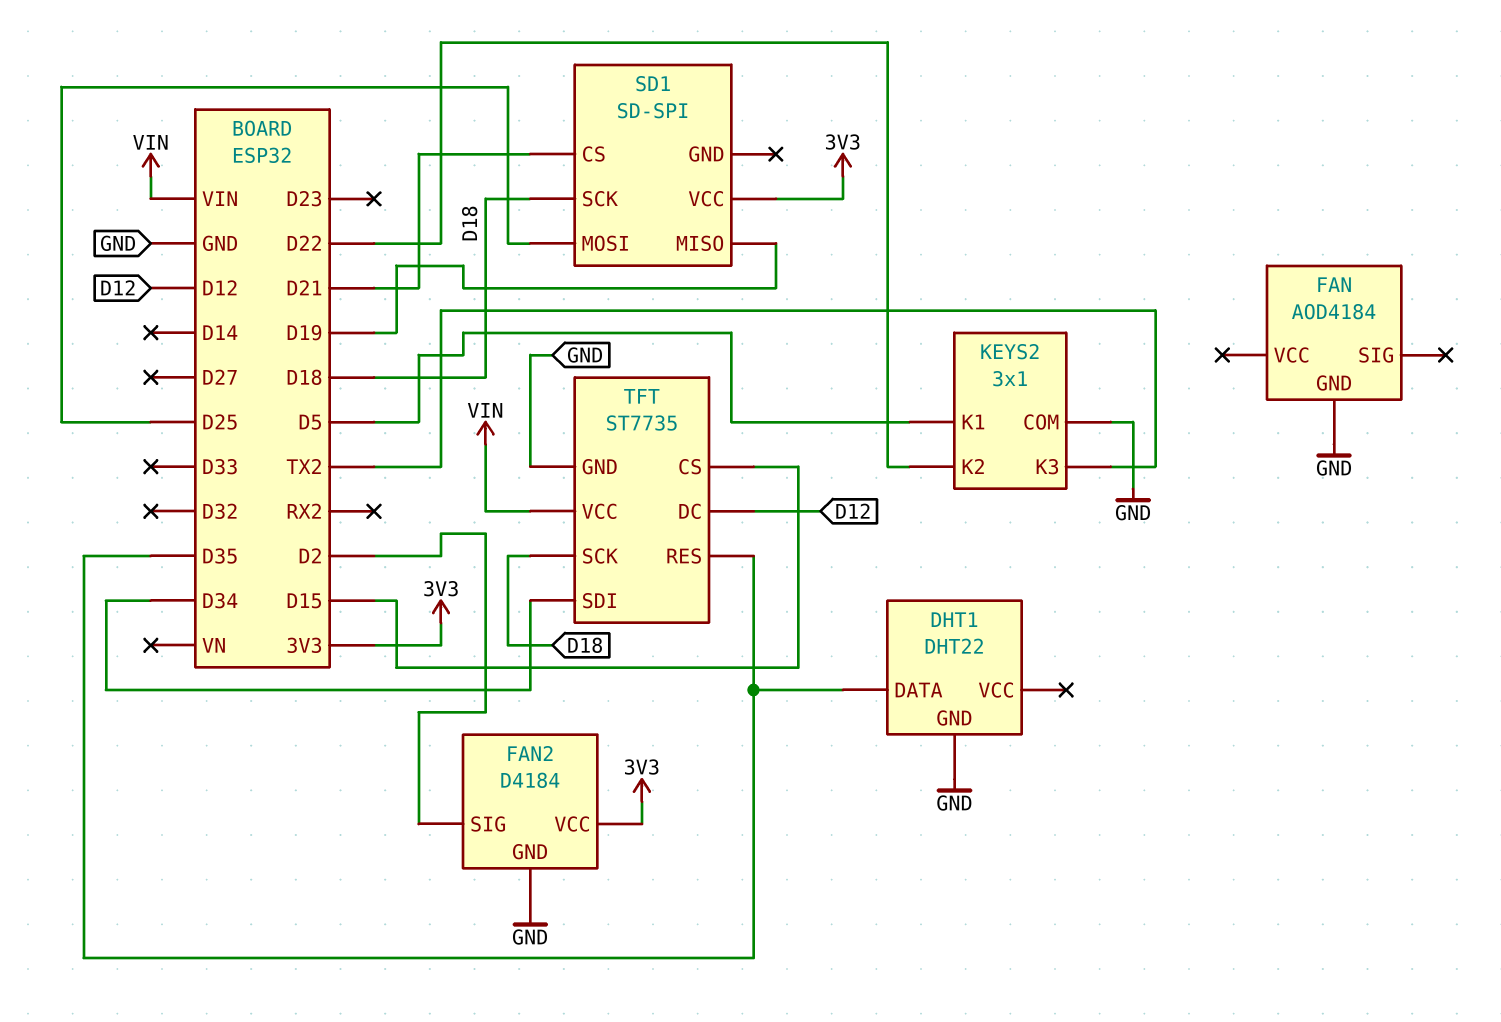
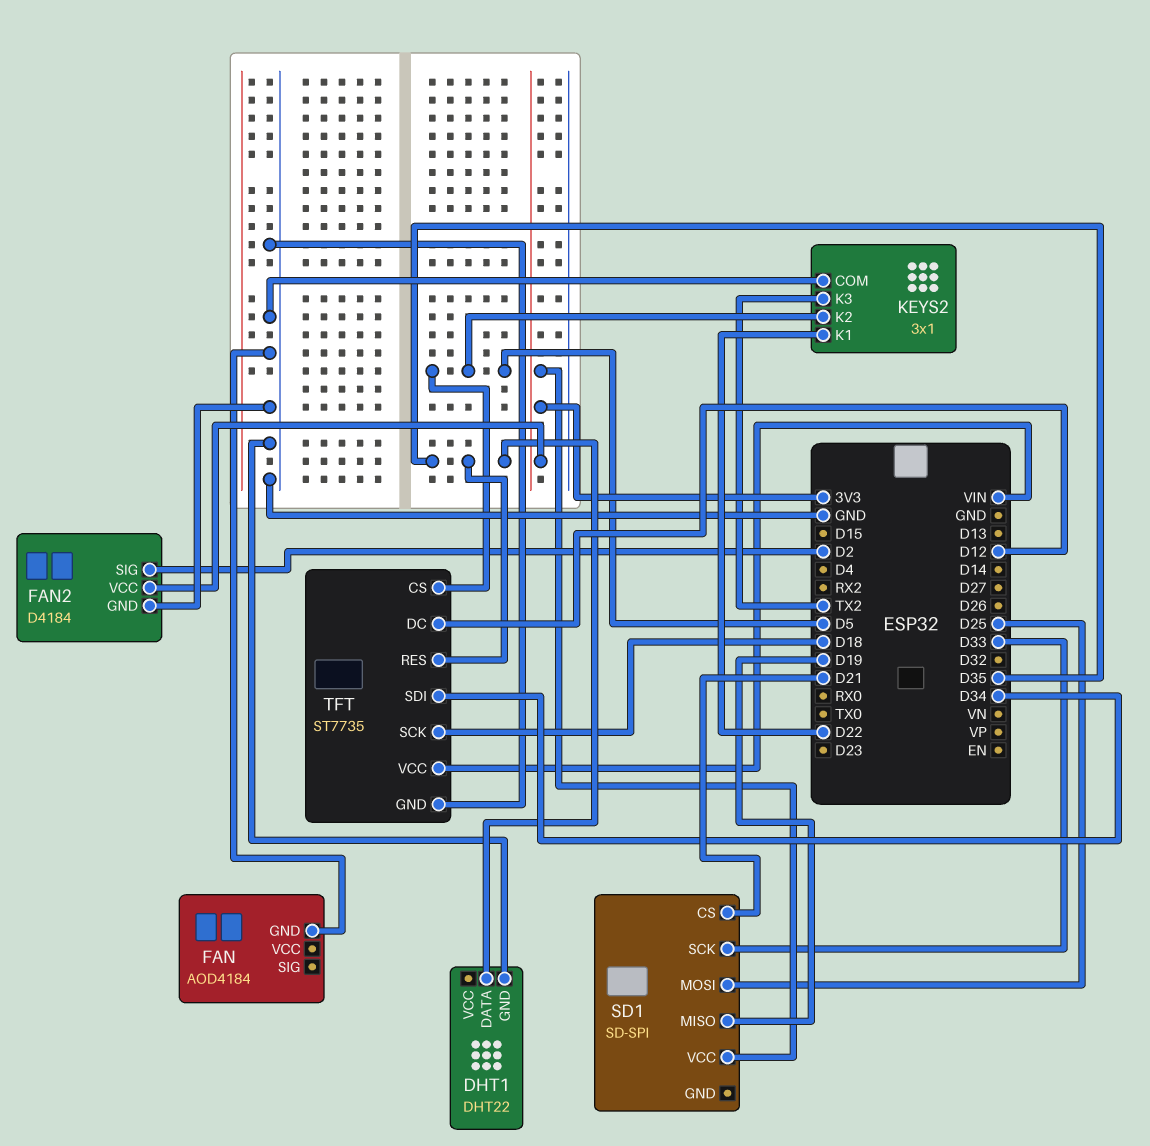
KEYS2 pin K1: D5 -> D22
KEYS2 pin K2: D22 -> D5
SD1 pin SCK: D18 -> D33
TFT pin CS: D15 -> D5

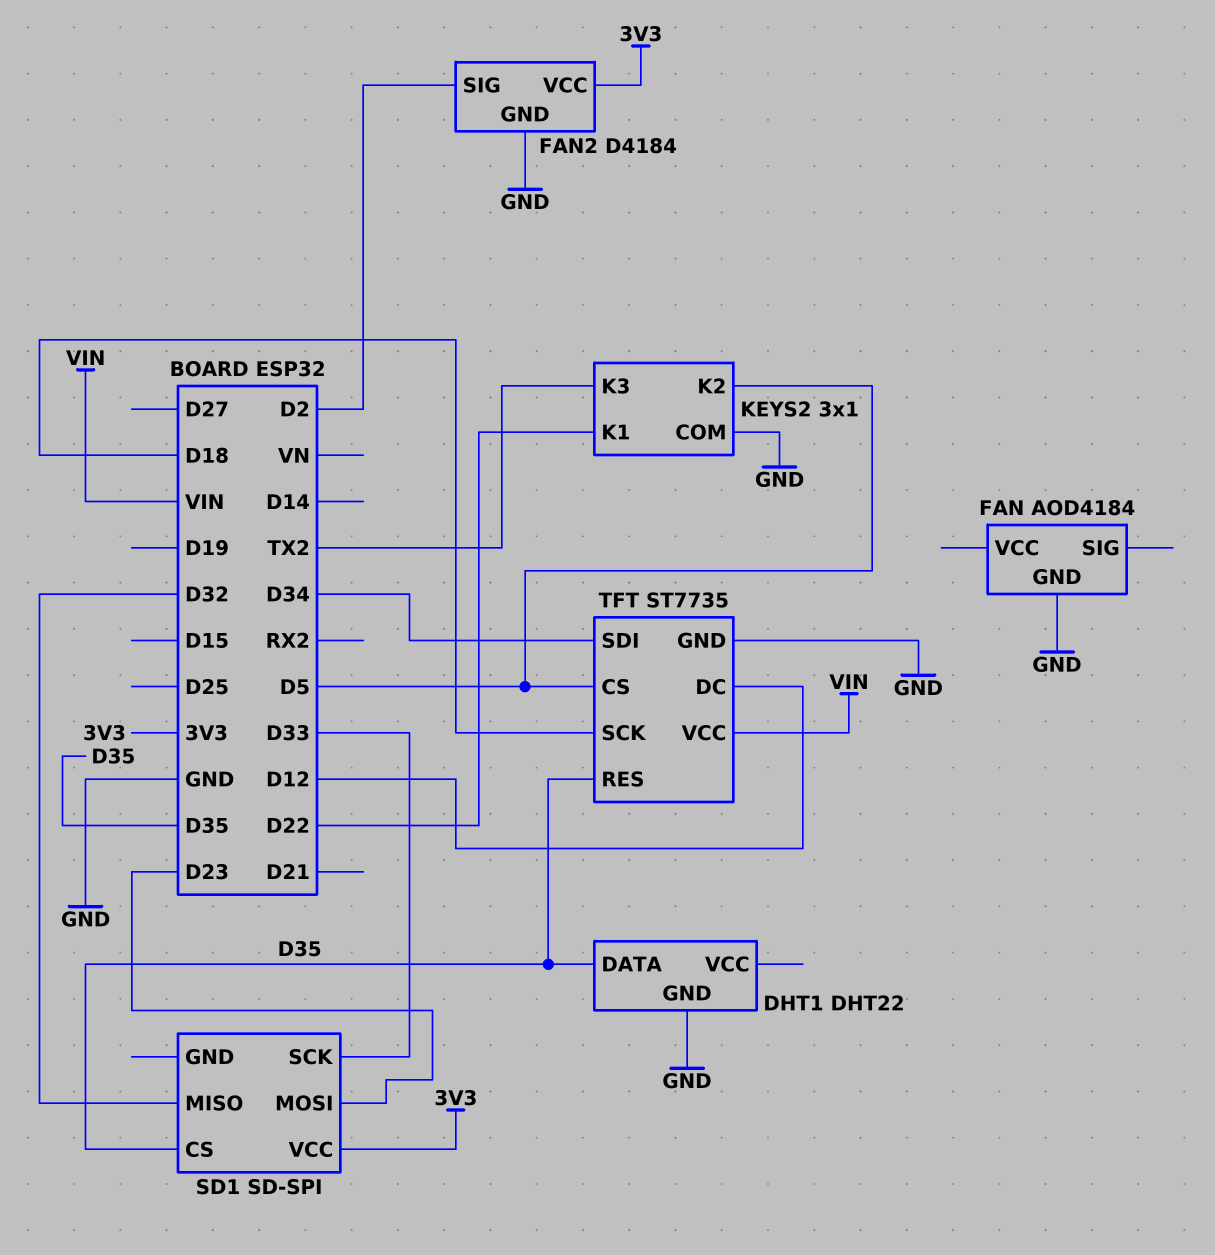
SD1 pin CS: D21 -> D35
SD1 pin MISO: D19 -> D32
SD1 pin MOSI: D25 -> D23

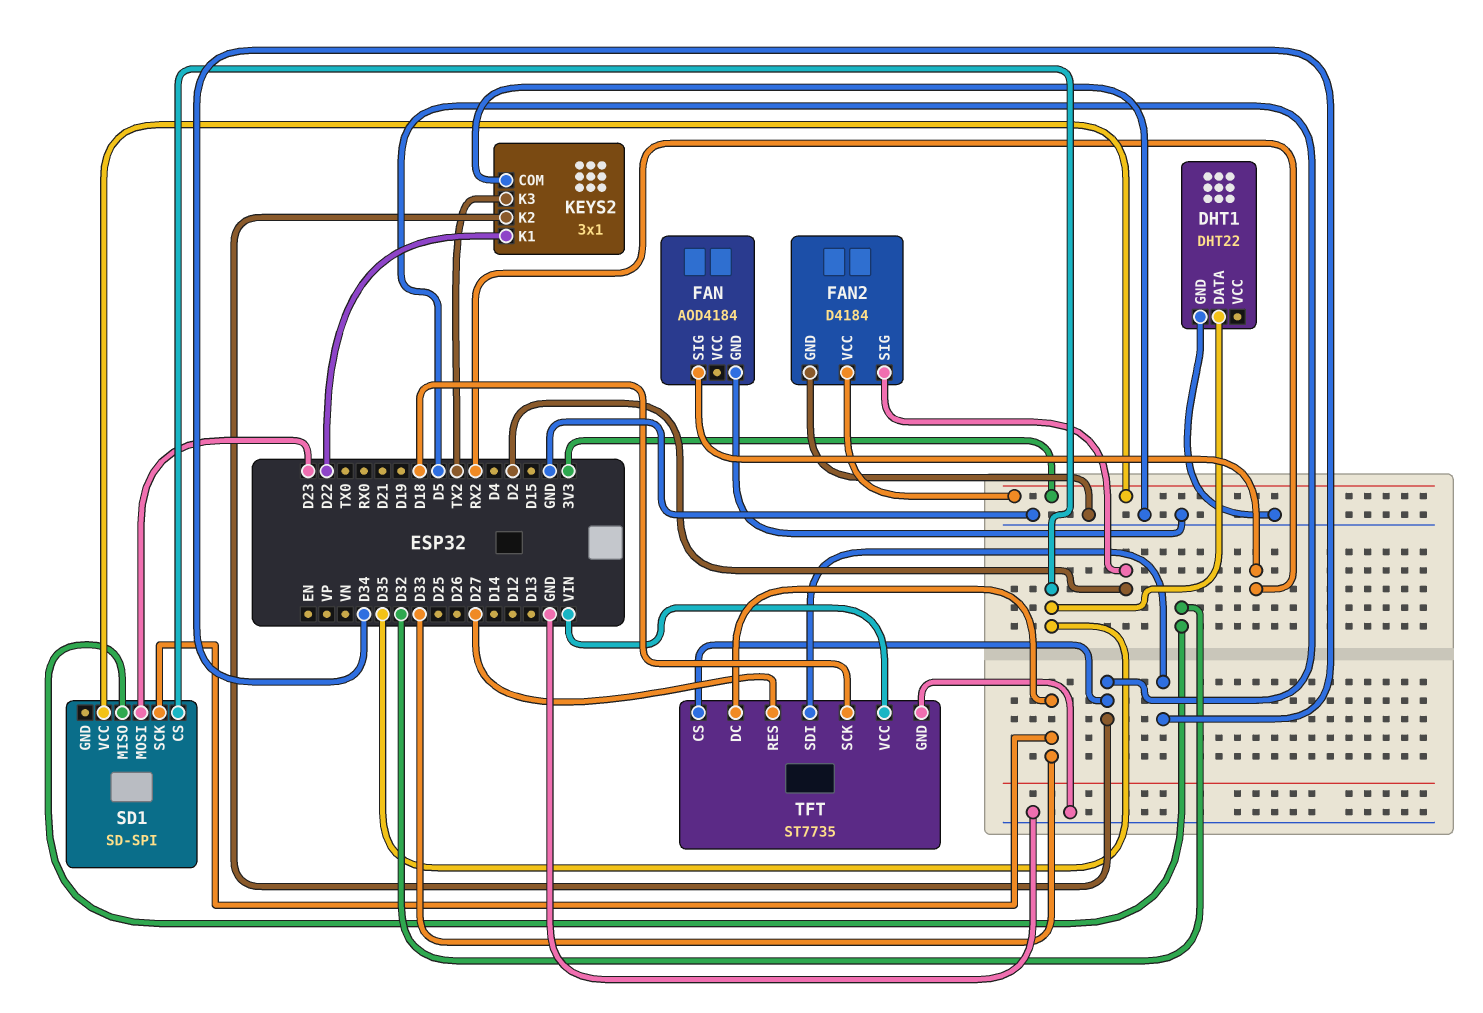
FAN pin SIG: none -> RX2
TFT pin DC: D12 -> D33
TFT pin RES: D35 -> D27

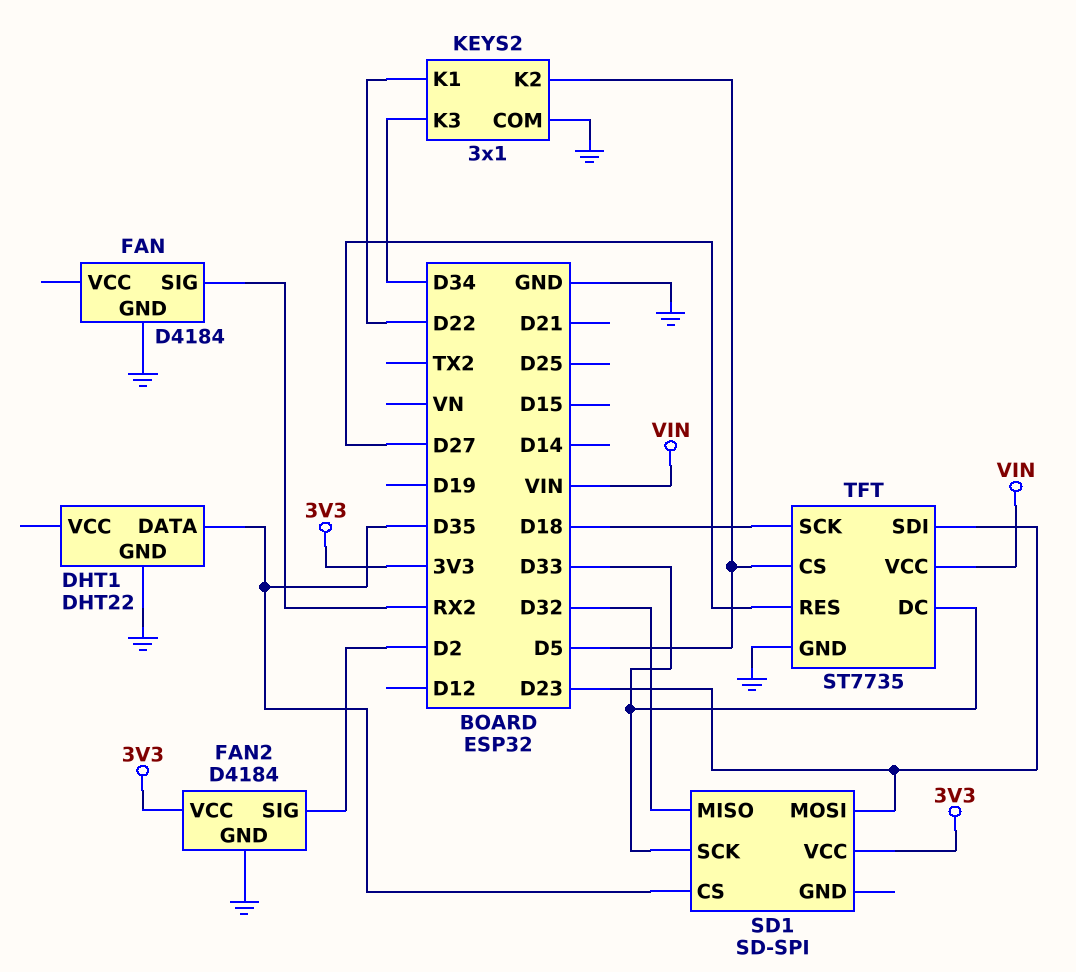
FAN: AOD4184 -> D4184
KEYS2 pin K3: TX2 -> D34
TFT pin SDI: D34 -> D23

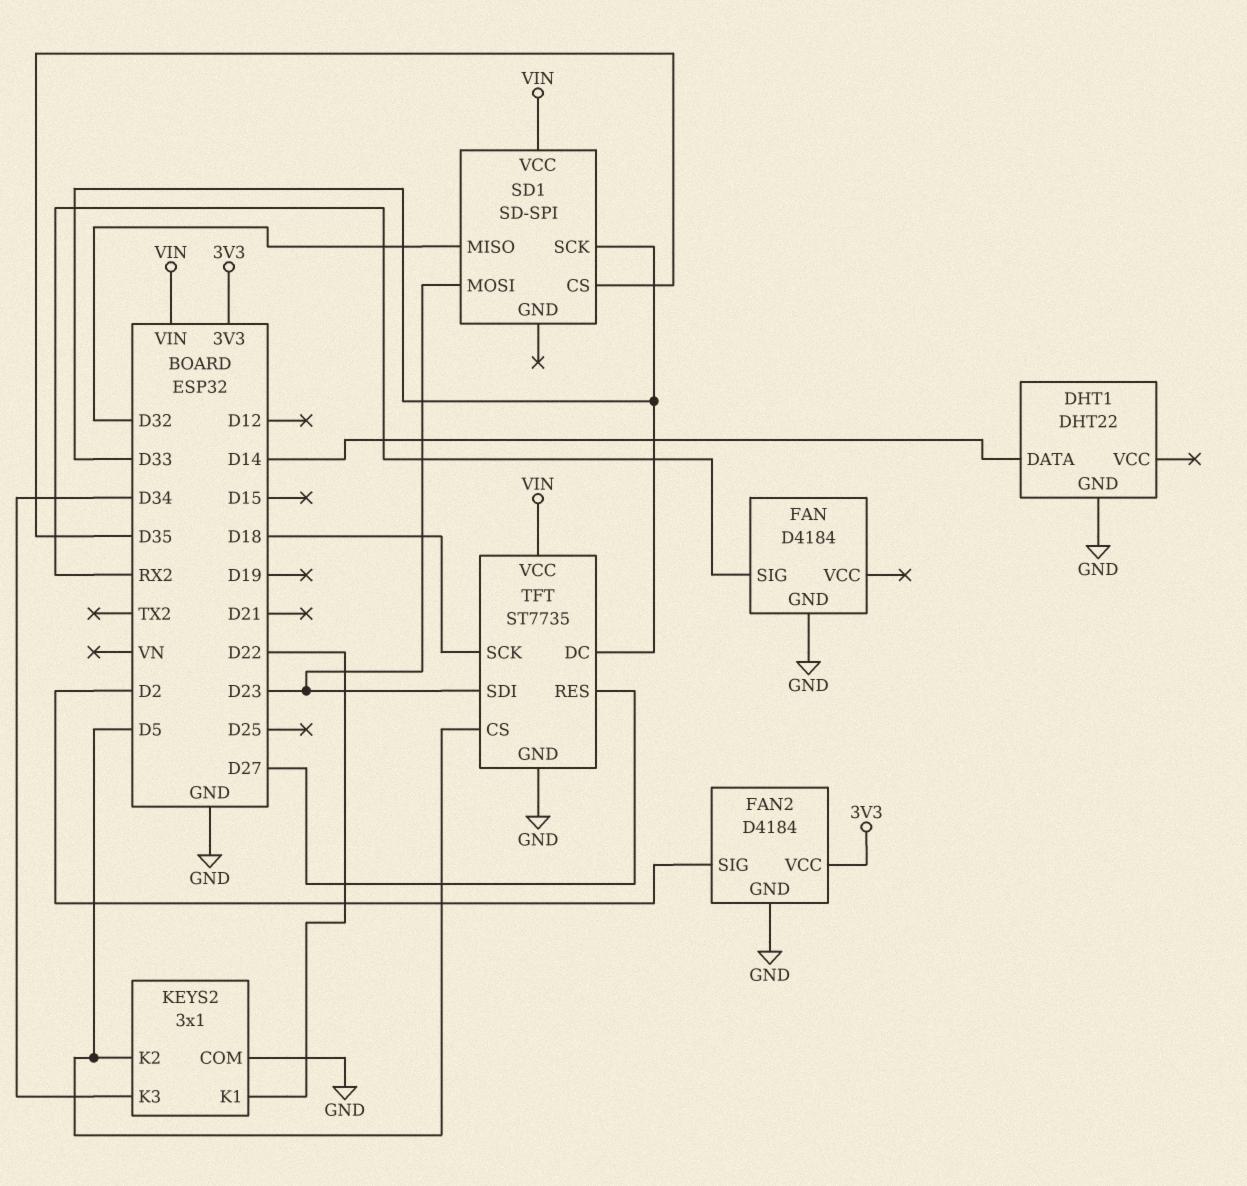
DHT1 pin DATA: D35 -> D14
SD1 pin VCC: 3V3 -> VIN

